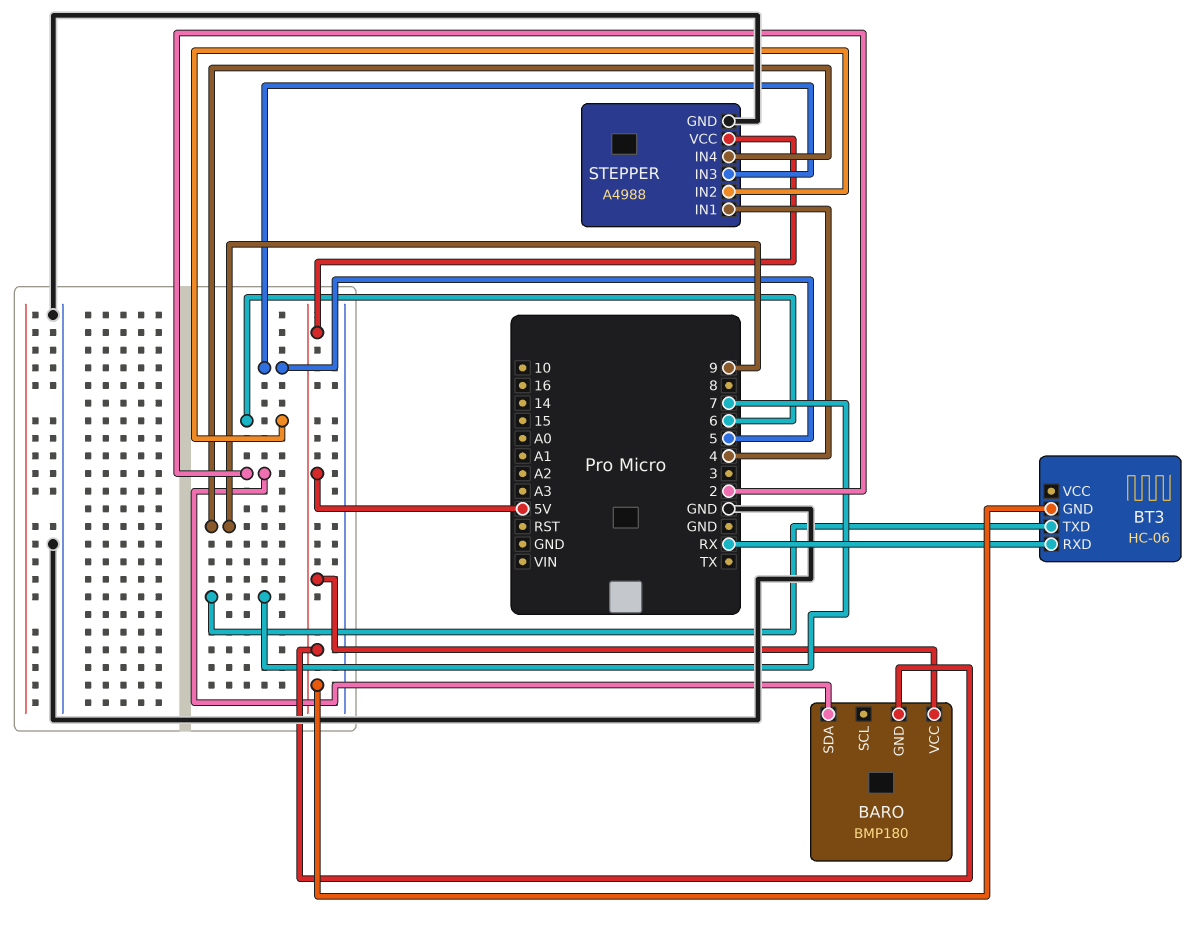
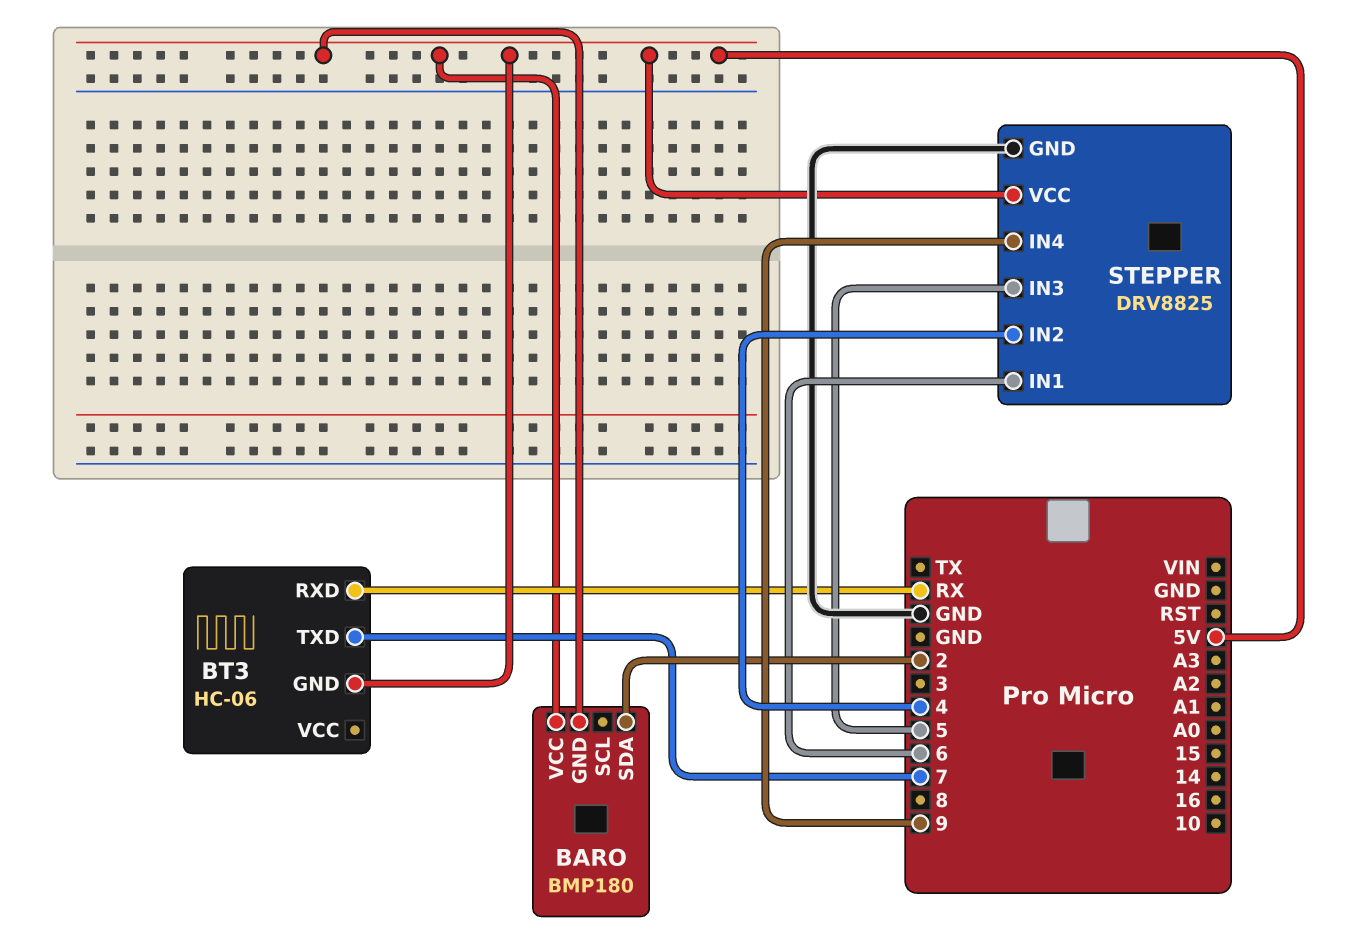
STEPPER: A4988 -> DRV8825
STEPPER pin IN1: 4 -> 6
STEPPER pin IN2: 6 -> 4

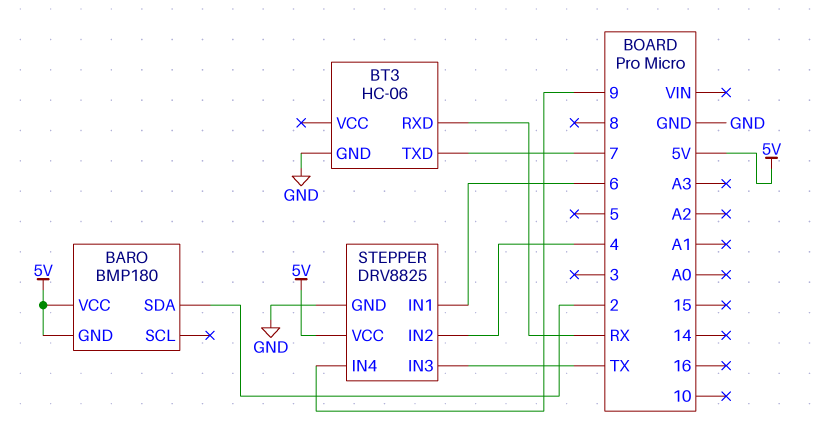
BT3 pin GND: 5V -> GND
STEPPER pin IN3: 5 -> TX

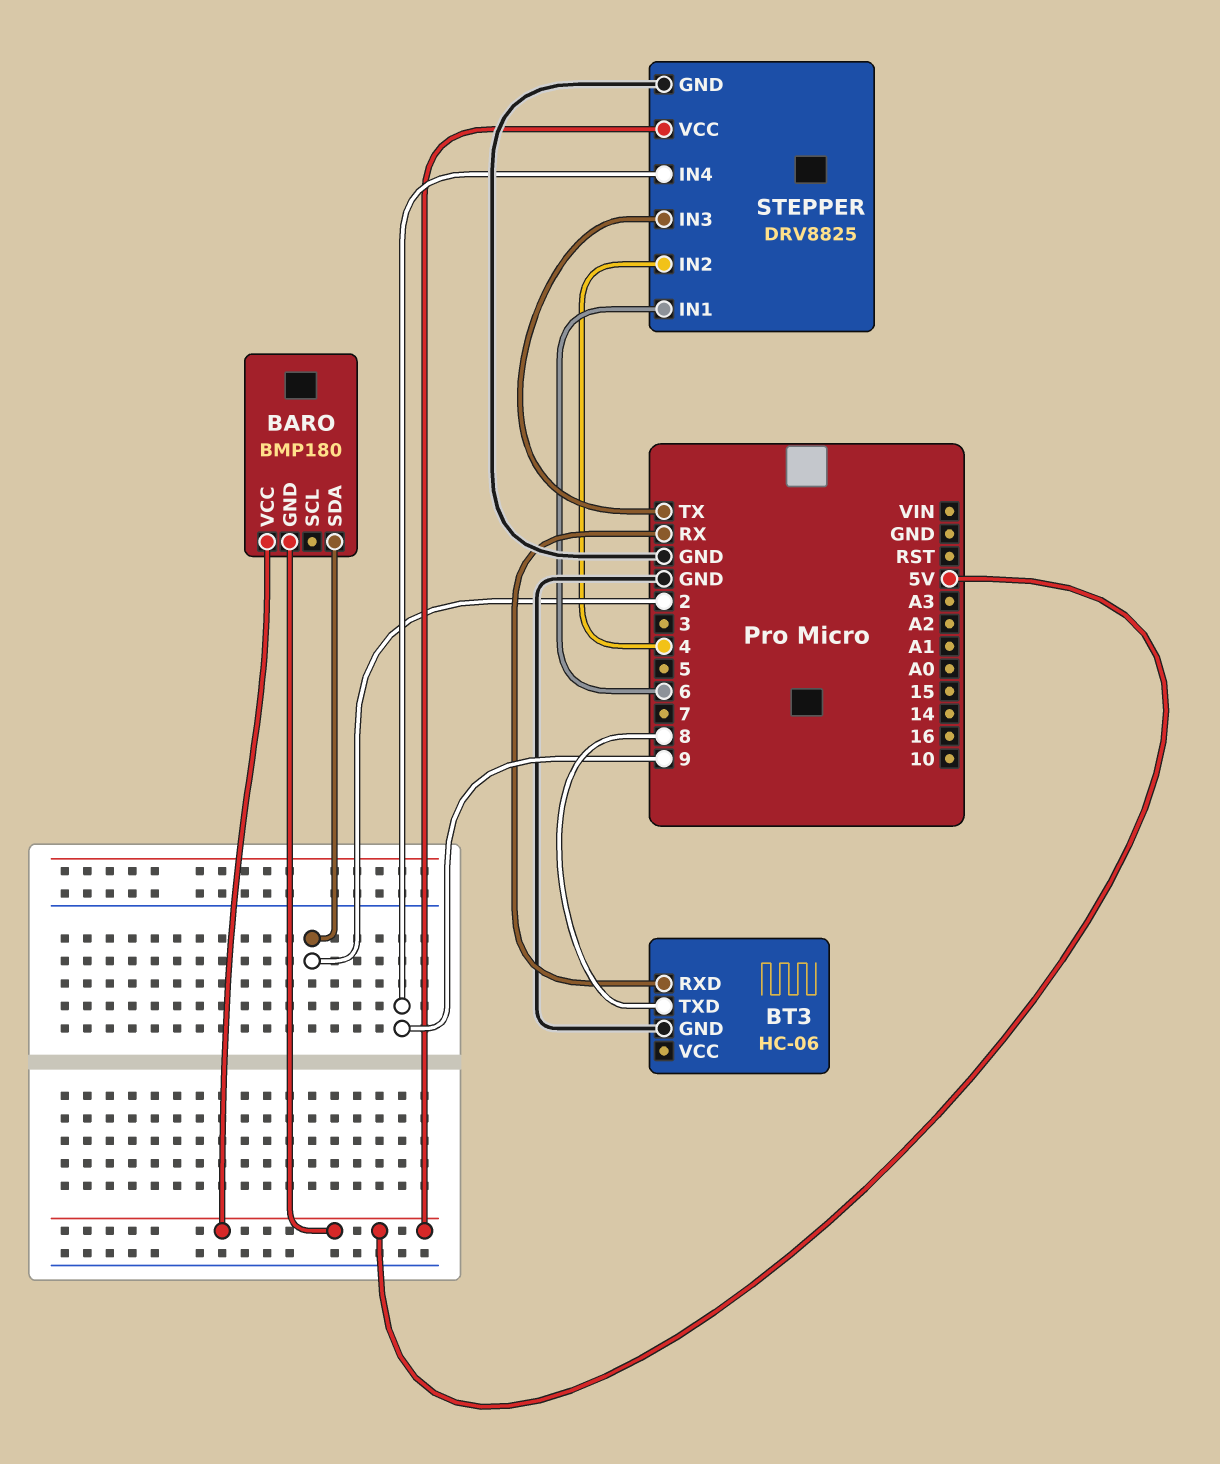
BT3 pin TXD: 7 -> 8

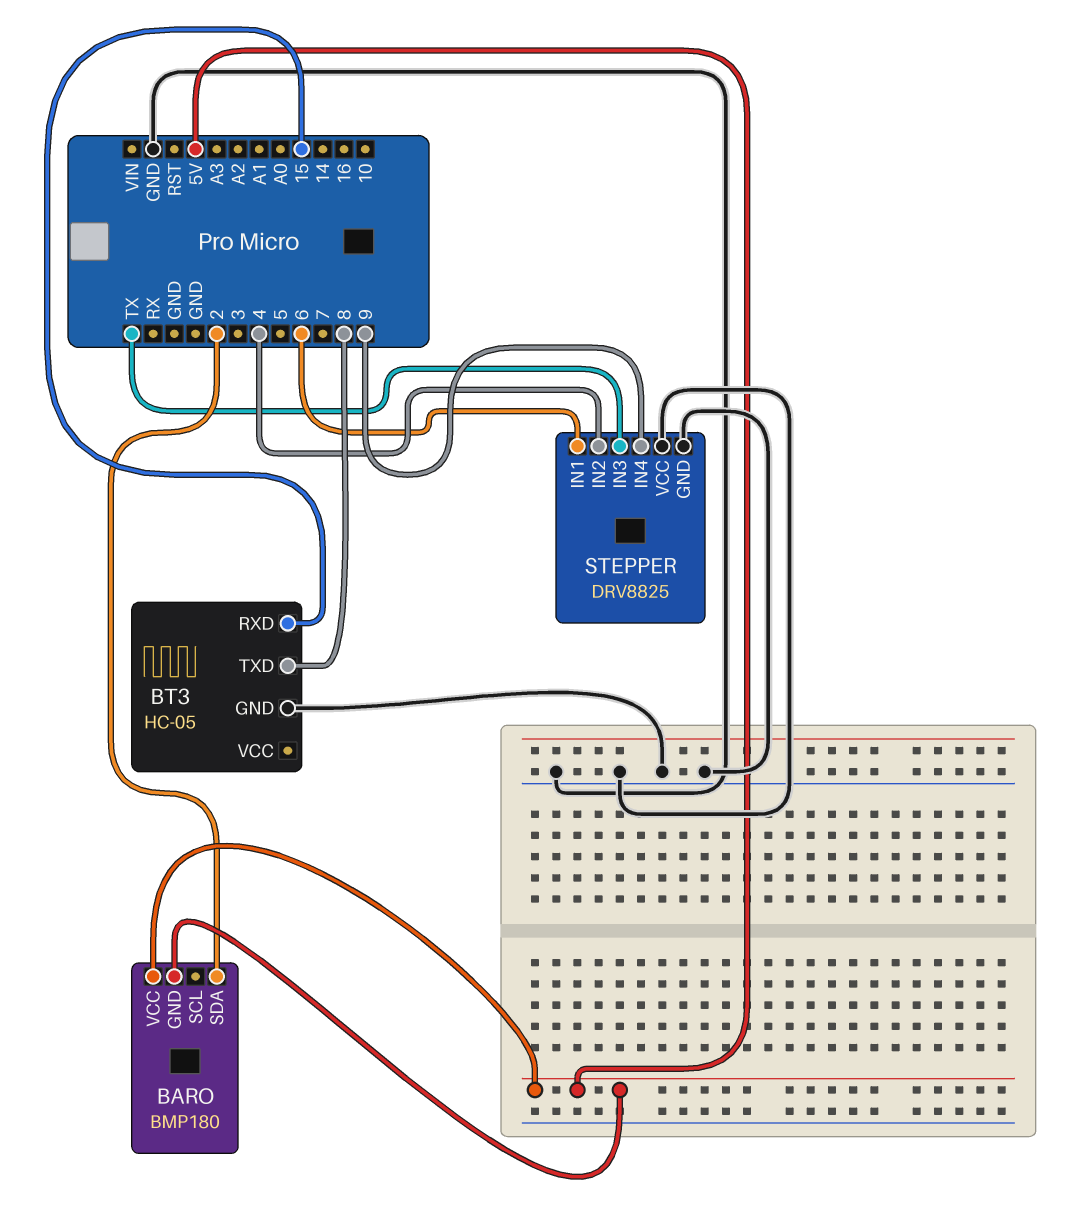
BT3: HC-06 -> HC-05
BT3 pin RXD: RX -> 15
STEPPER pin VCC: 5V -> GND

